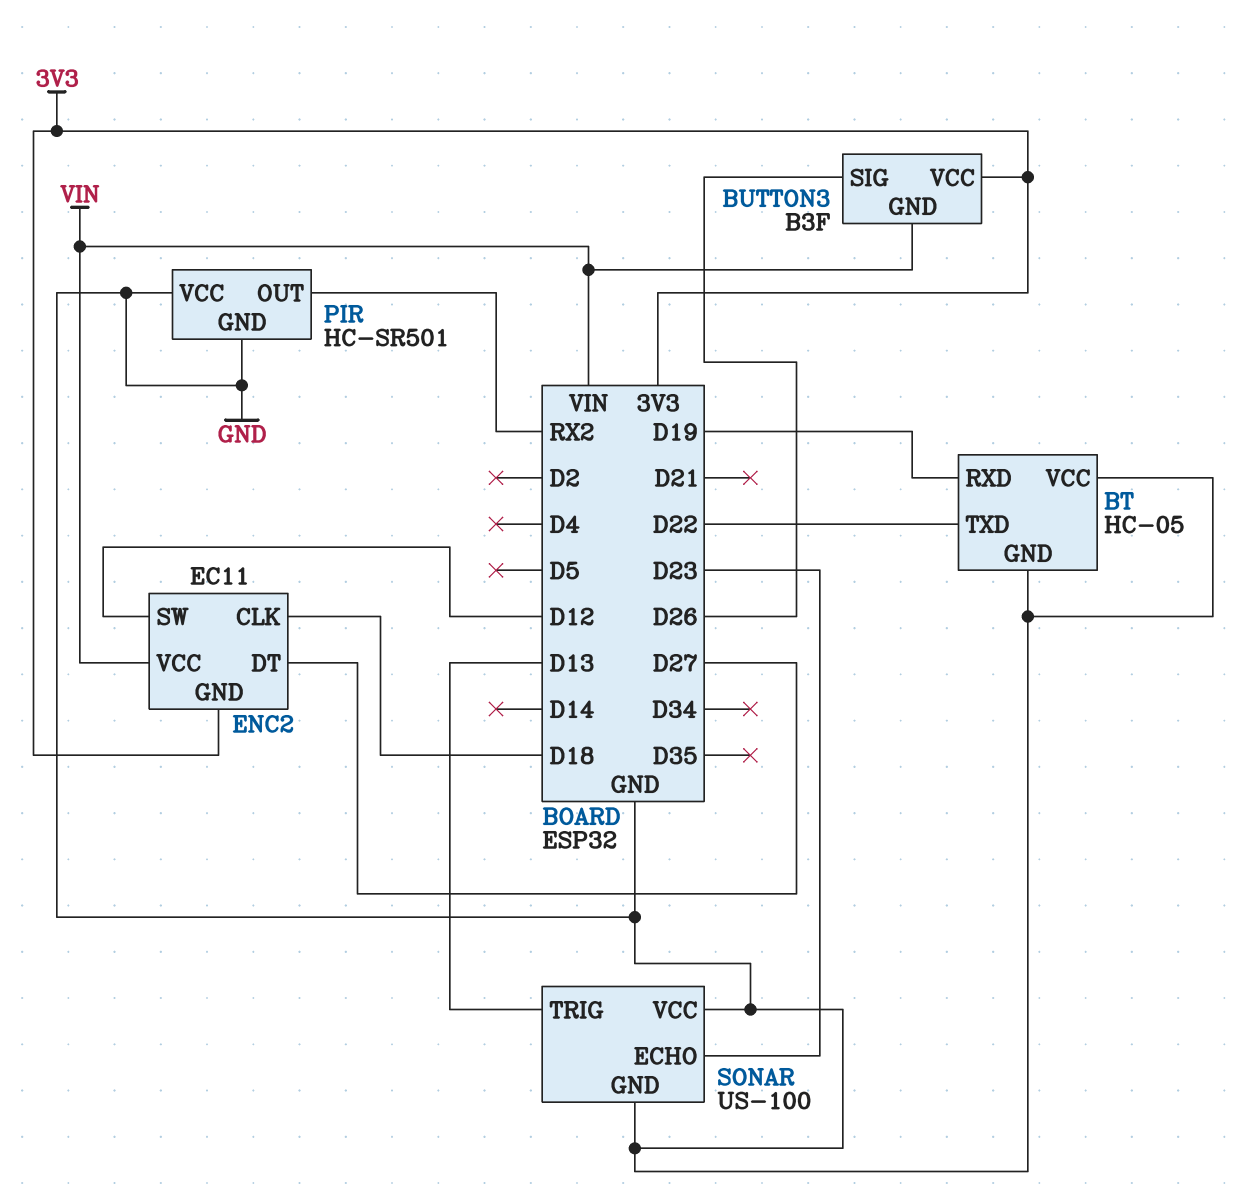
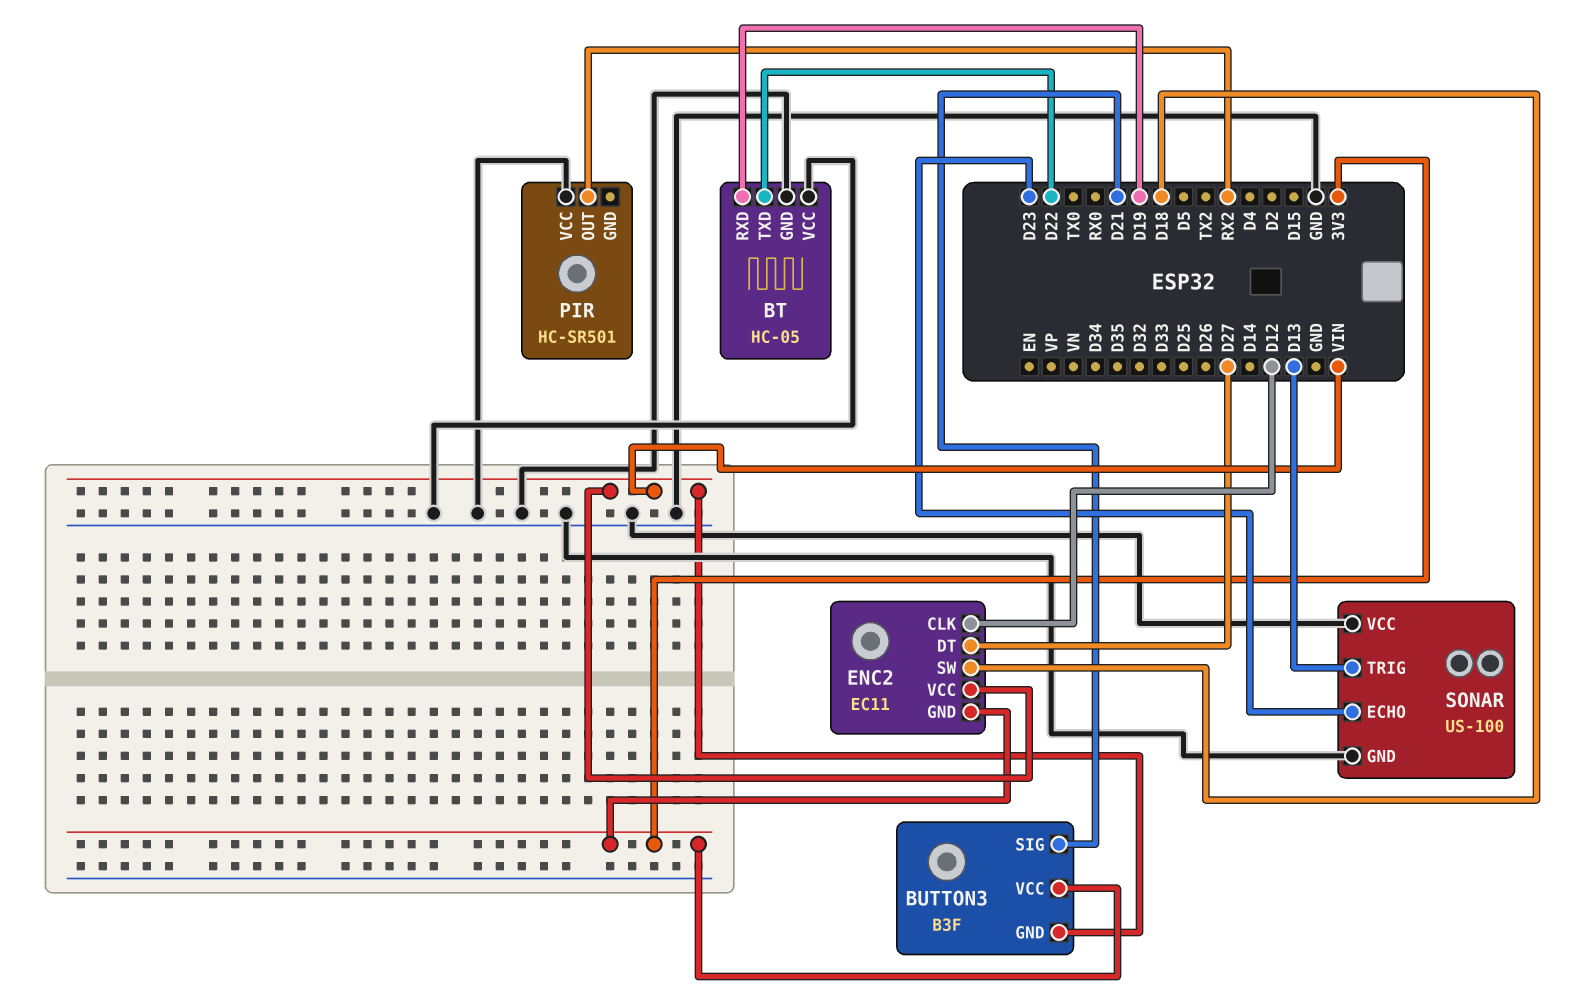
BUTTON3 pin SIG: D26 -> D21
ENC2 pin CLK: D18 -> D12
ENC2 pin SW: D12 -> D18
PIR pin GND: GND -> none

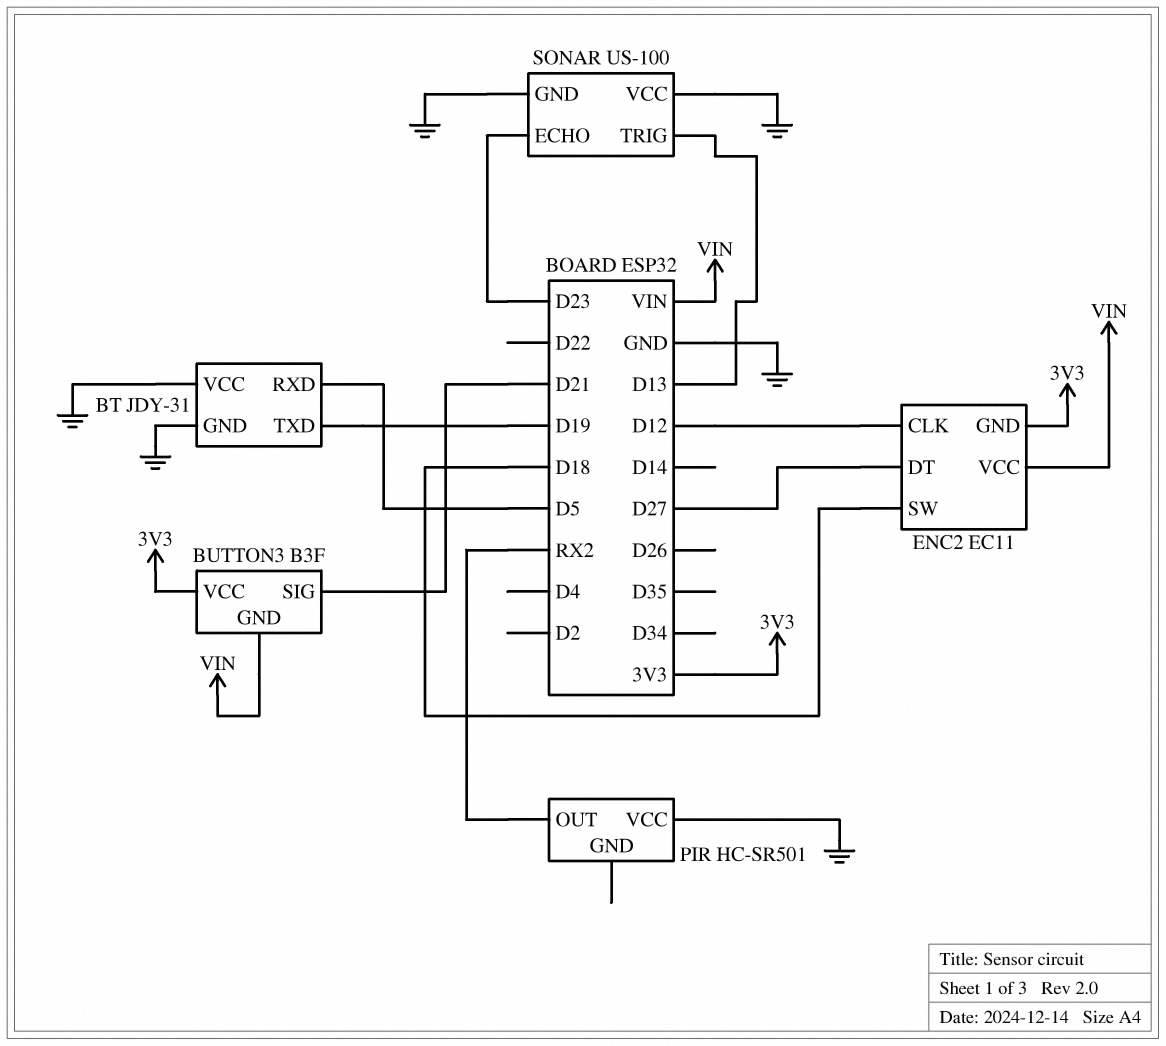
BT: HC-05 -> JDY-31
BT pin RXD: D19 -> D5
BT pin TXD: D22 -> D19

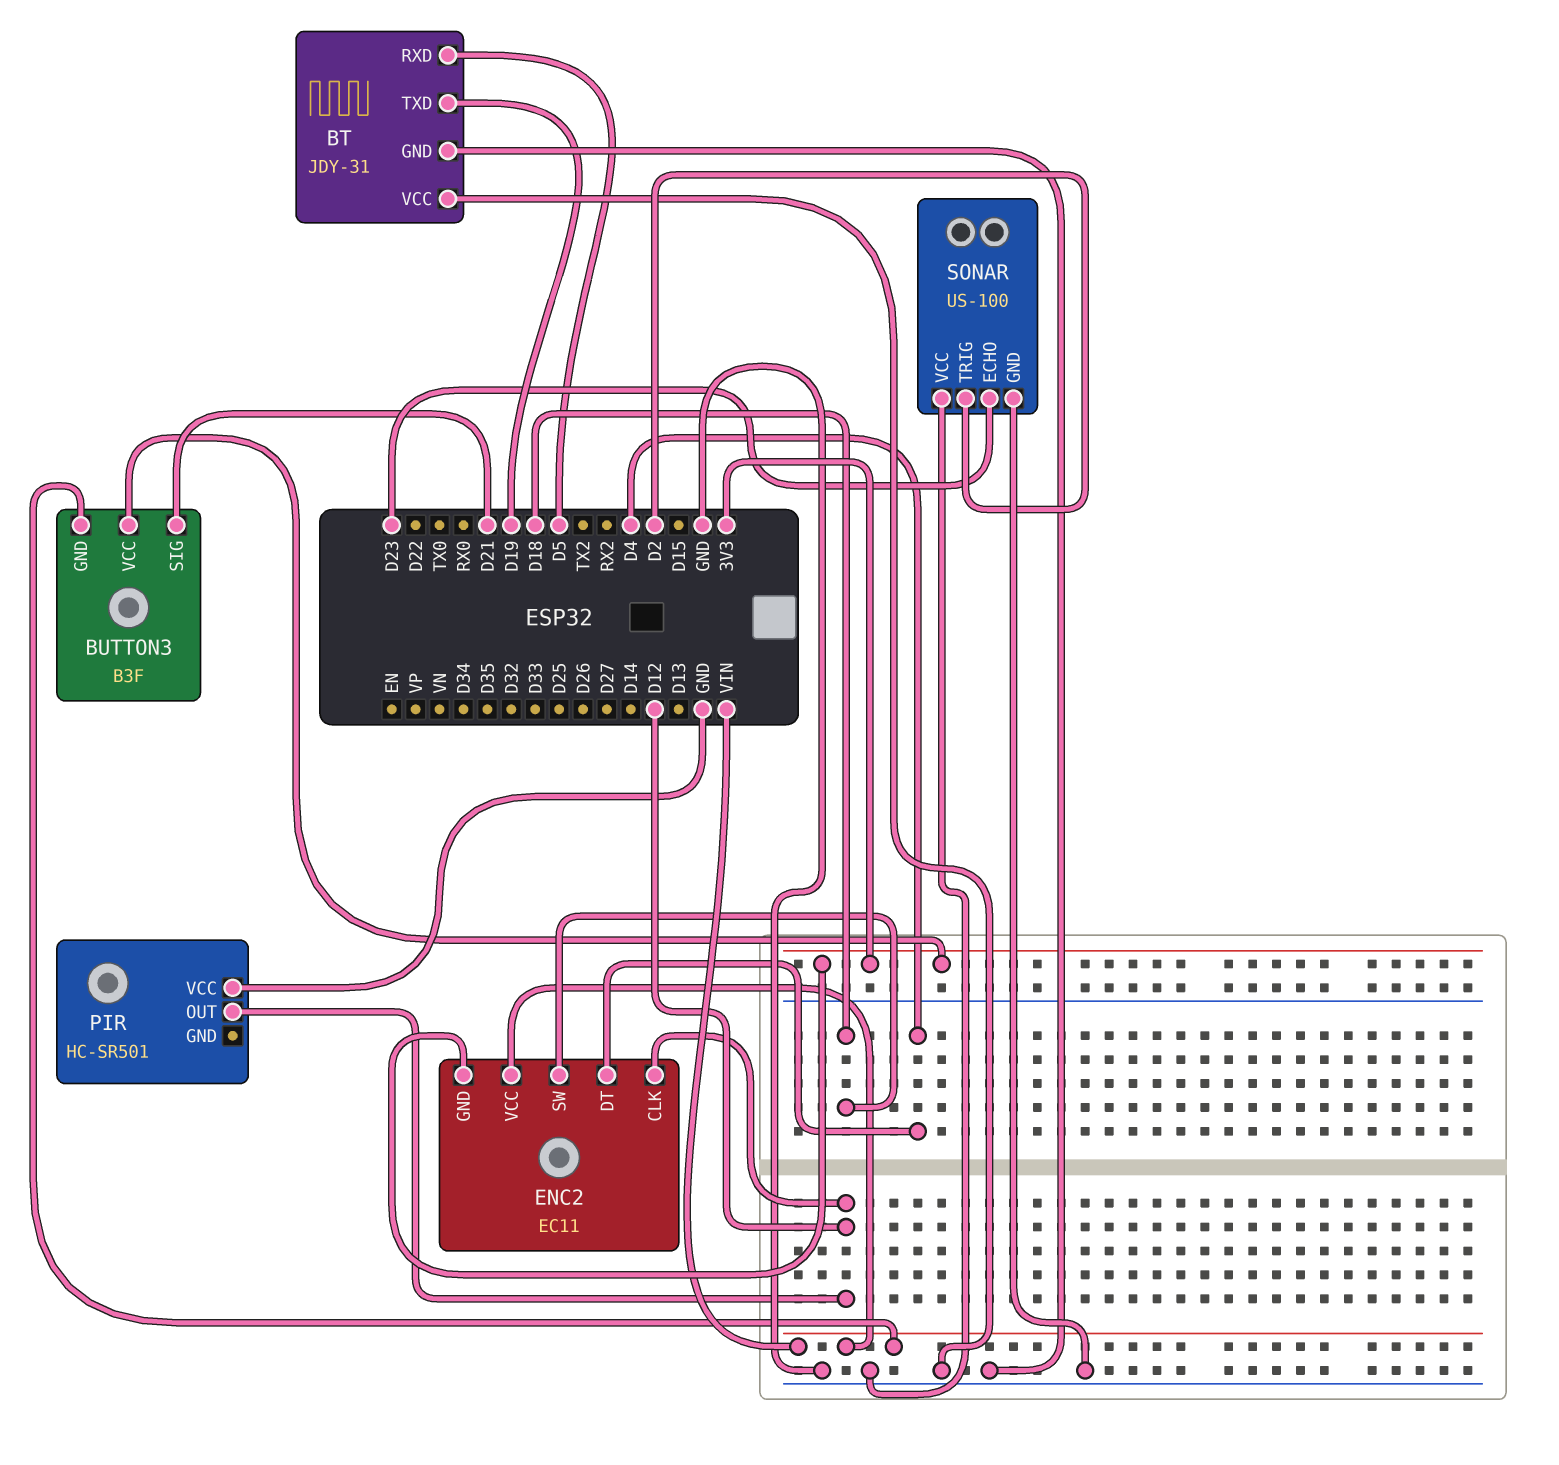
ENC2 pin DT: D27 -> D4
PIR pin OUT: RX2 -> D12
SONAR pin TRIG: D13 -> D2

